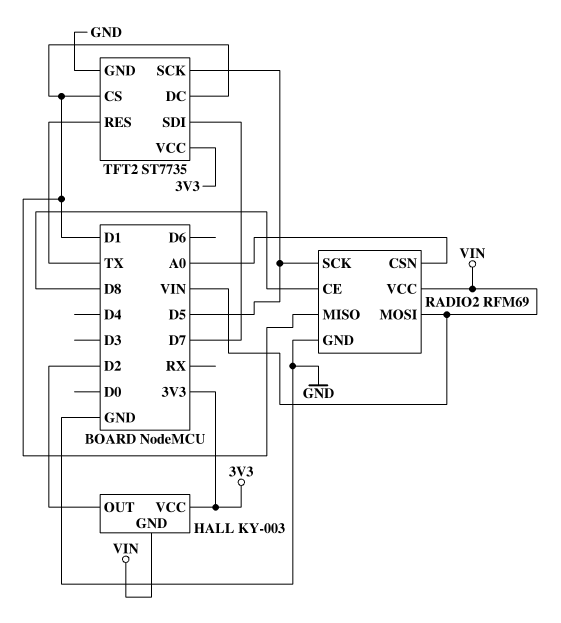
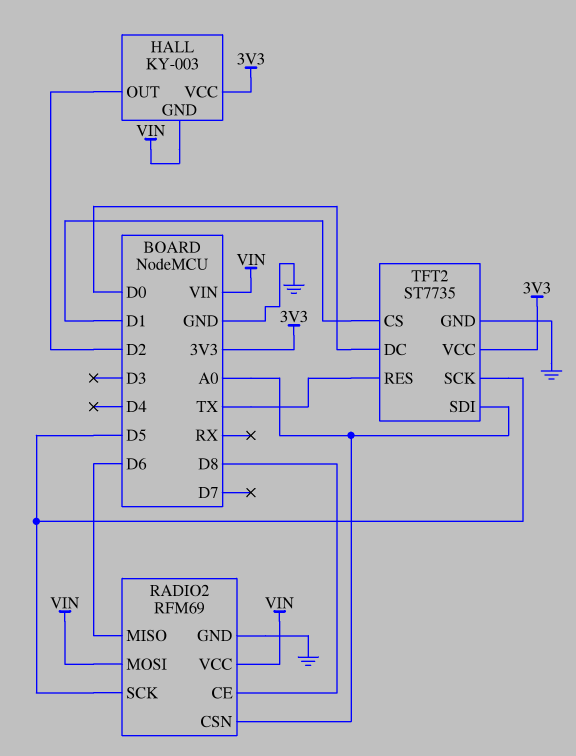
RADIO2 pin MISO: D1 -> D6
TFT2 pin DC: D1 -> D0
TFT2 pin SDI: D7 -> A0

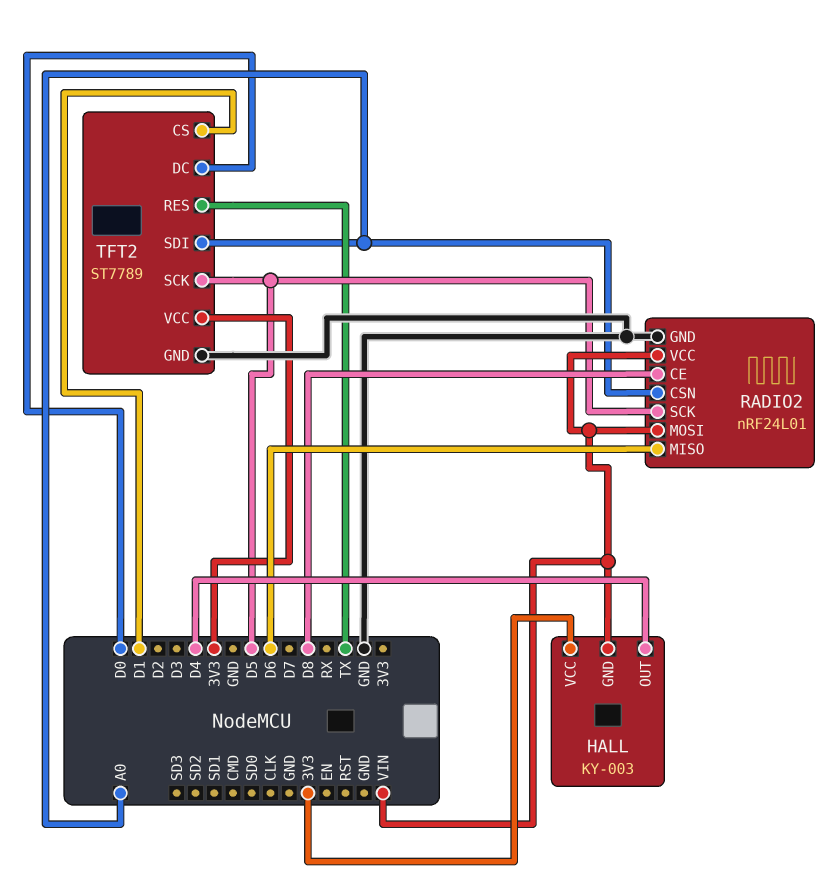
HALL pin OUT: D2 -> D4
RADIO2: RFM69 -> nRF24L01
TFT2: ST7735 -> ST7789

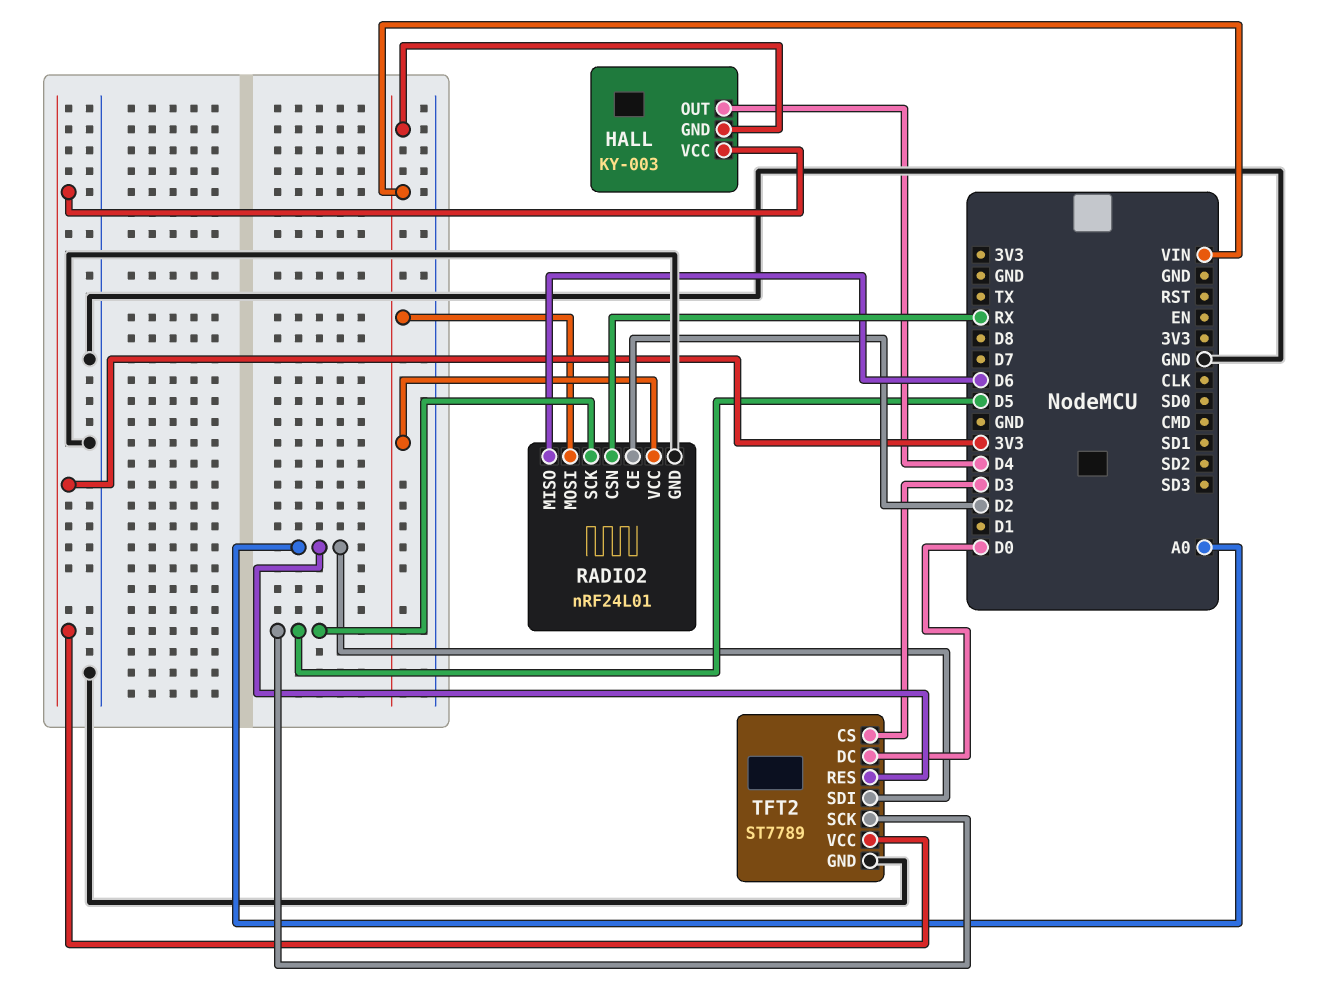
RADIO2 pin CE: D8 -> D2
RADIO2 pin CSN: A0 -> RX
TFT2 pin CS: D1 -> D3
TFT2 pin RES: TX -> A0

